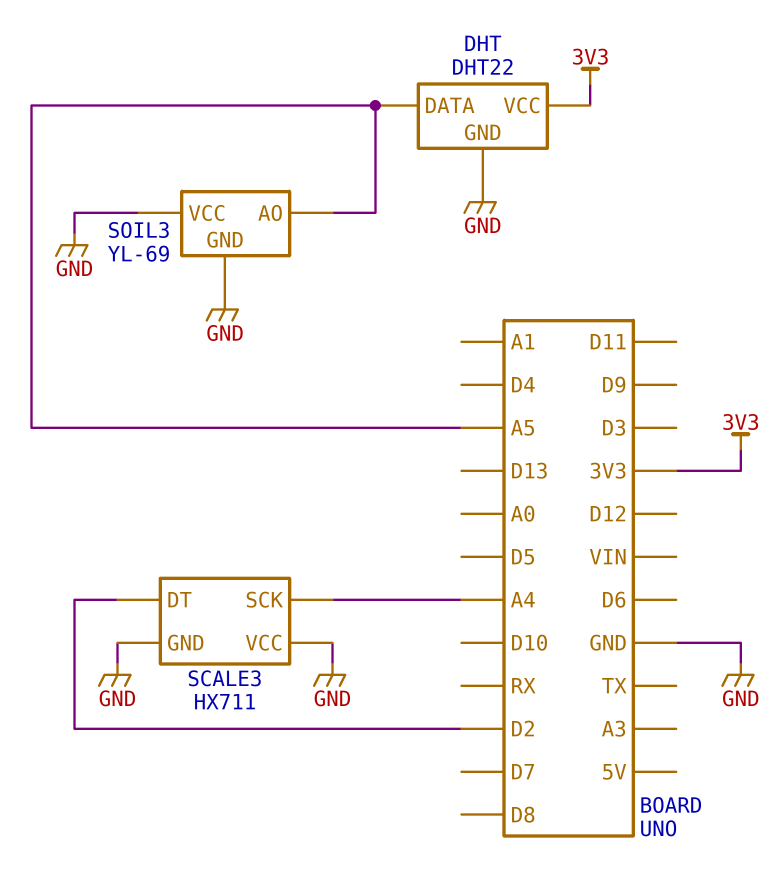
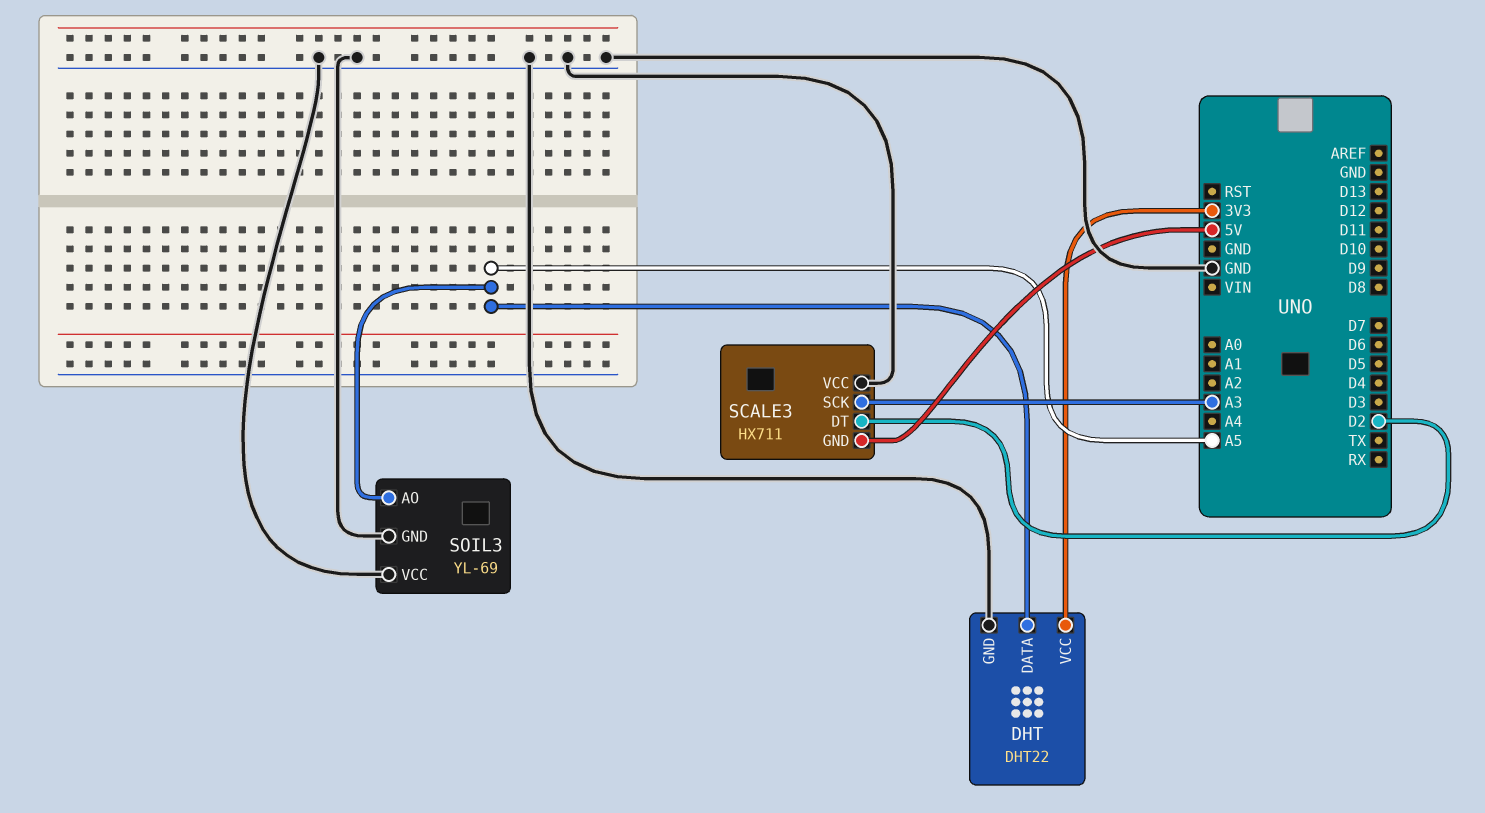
SCALE3 pin GND: GND -> 5V
SCALE3 pin SCK: A4 -> A3

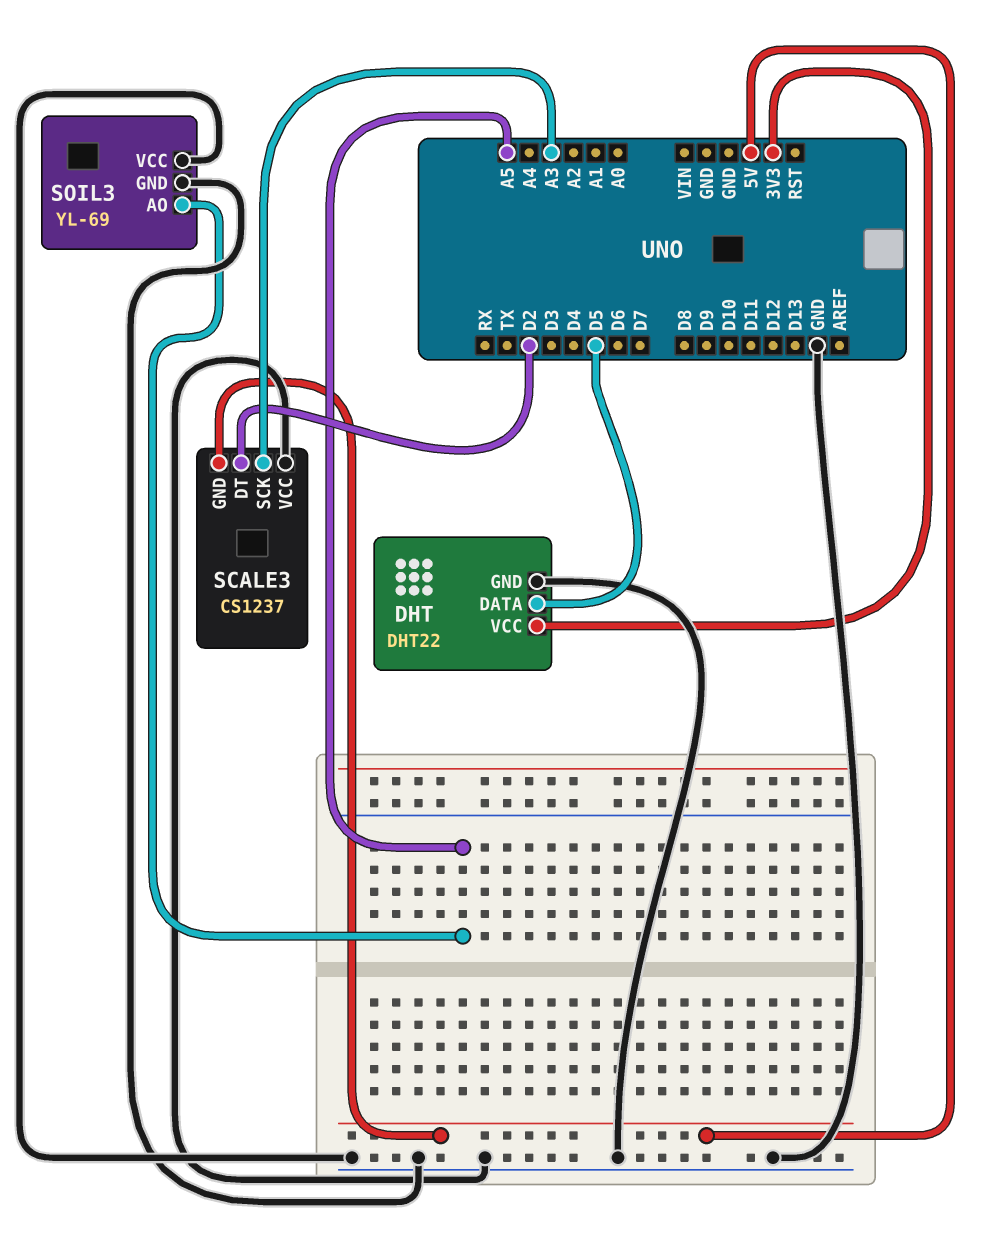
DHT pin DATA: A5 -> D5
SCALE3: HX711 -> CS1237

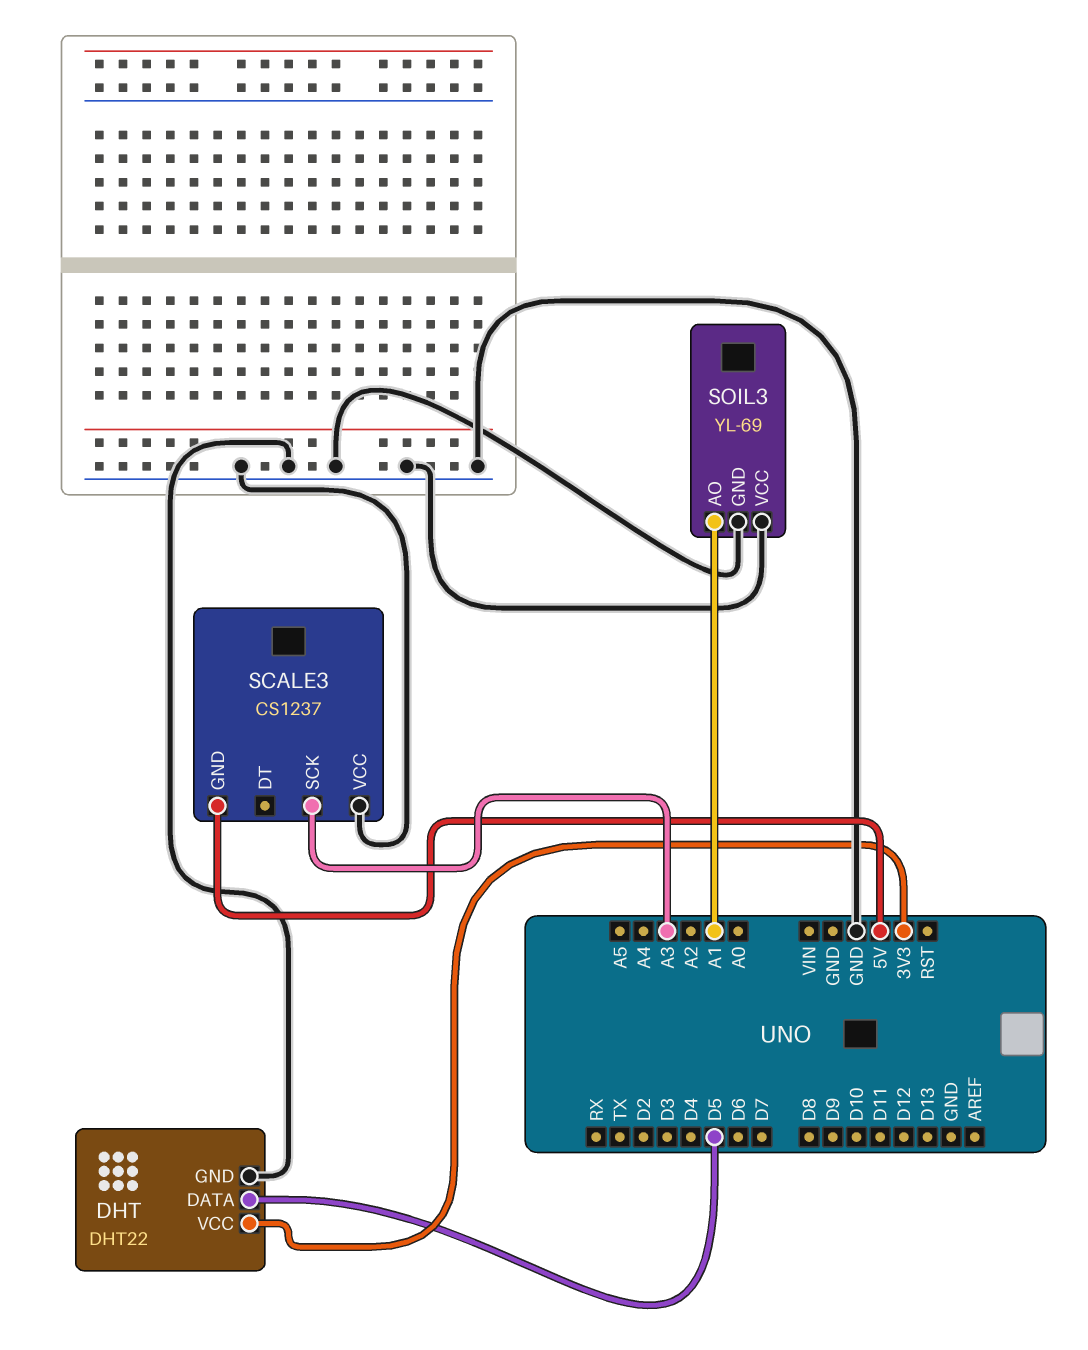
SCALE3 pin DT: D2 -> none
SOIL3 pin AO: A5 -> A1

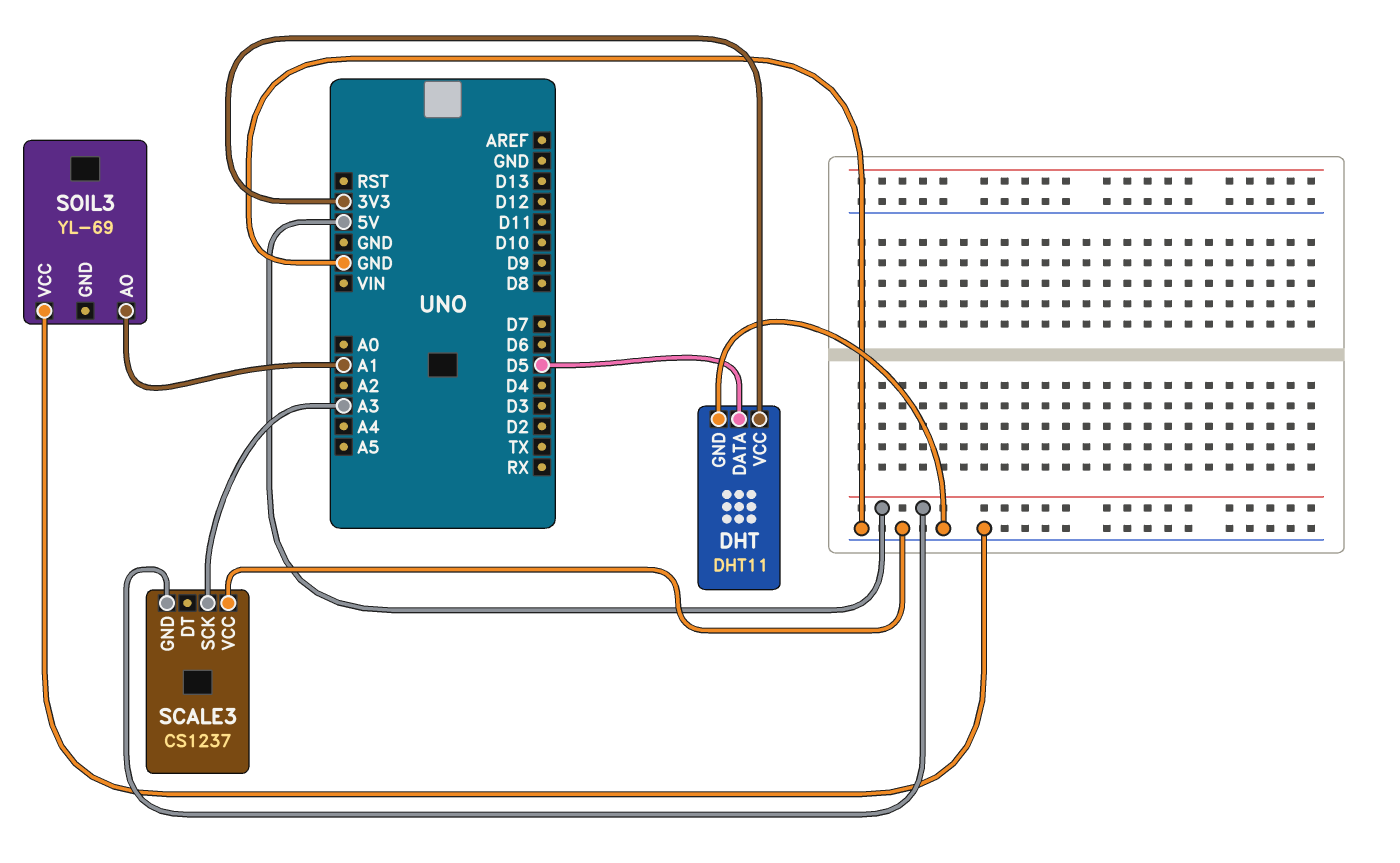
DHT: DHT22 -> DHT11
SOIL3 pin GND: GND -> none

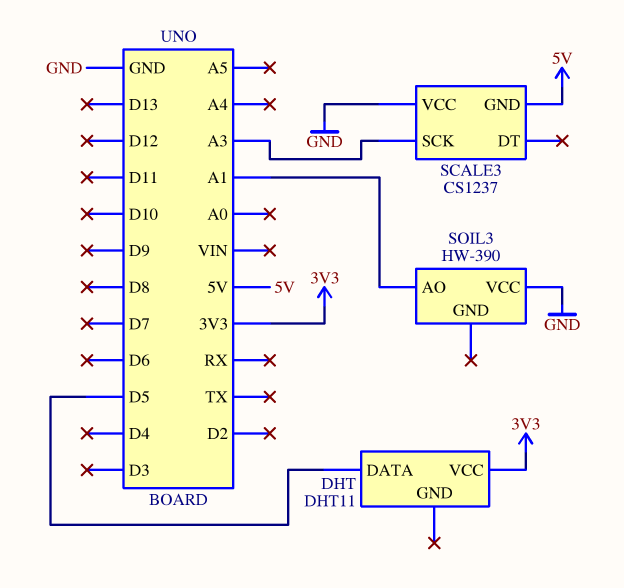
DHT pin GND: GND -> none
SOIL3: YL-69 -> HW-390

